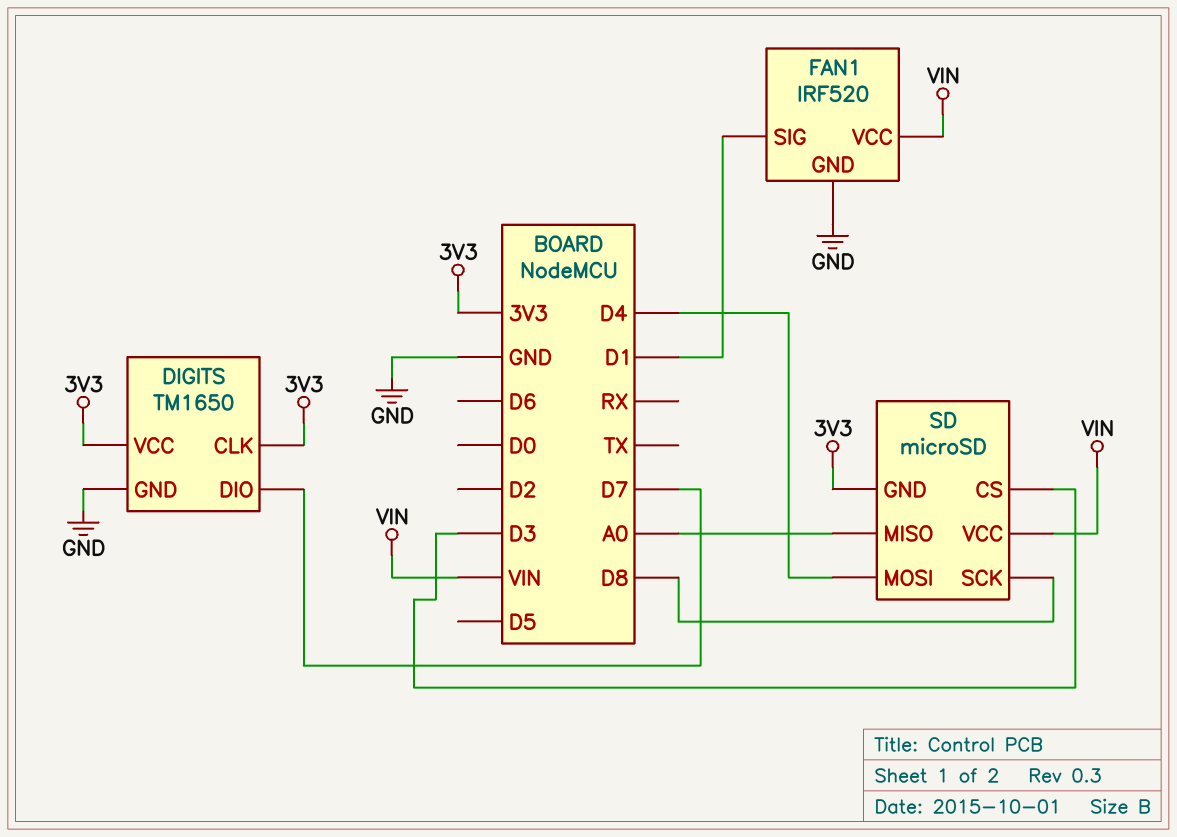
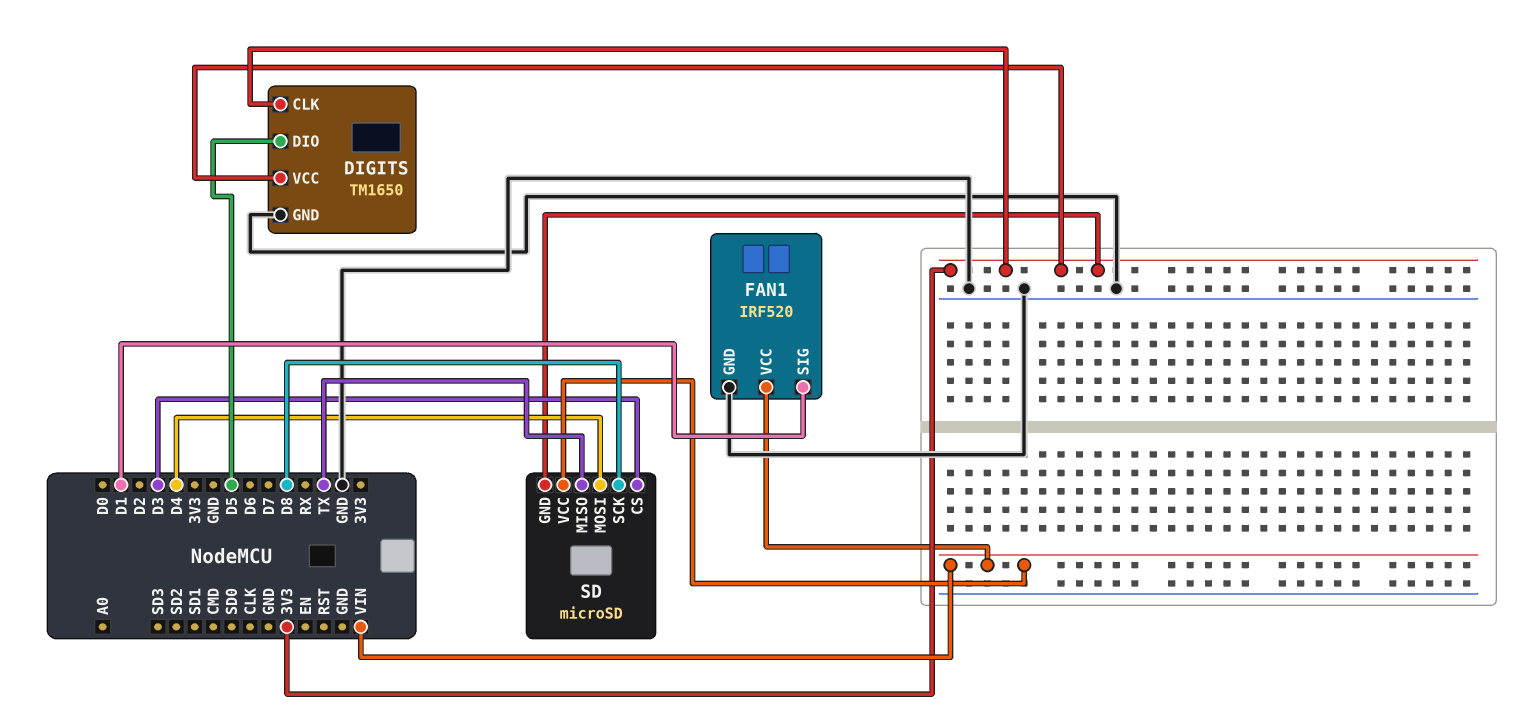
DIGITS pin DIO: D7 -> D5
SD pin MISO: A0 -> TX

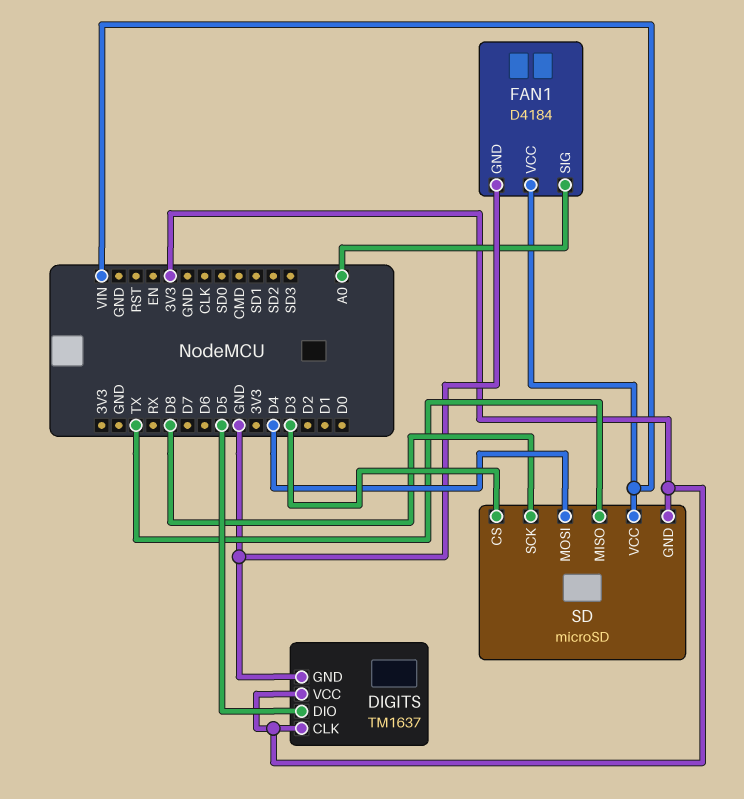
DIGITS: TM1650 -> TM1637
FAN1: IRF520 -> D4184
FAN1 pin SIG: D1 -> A0

